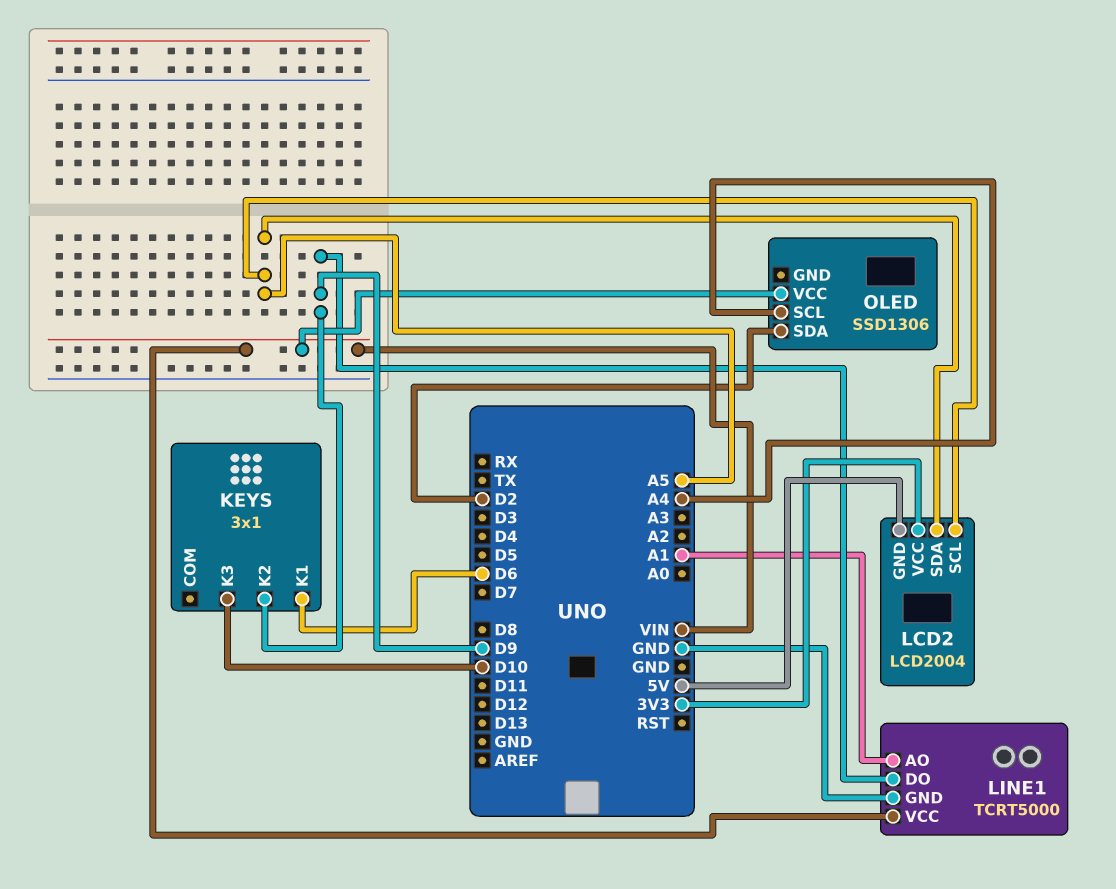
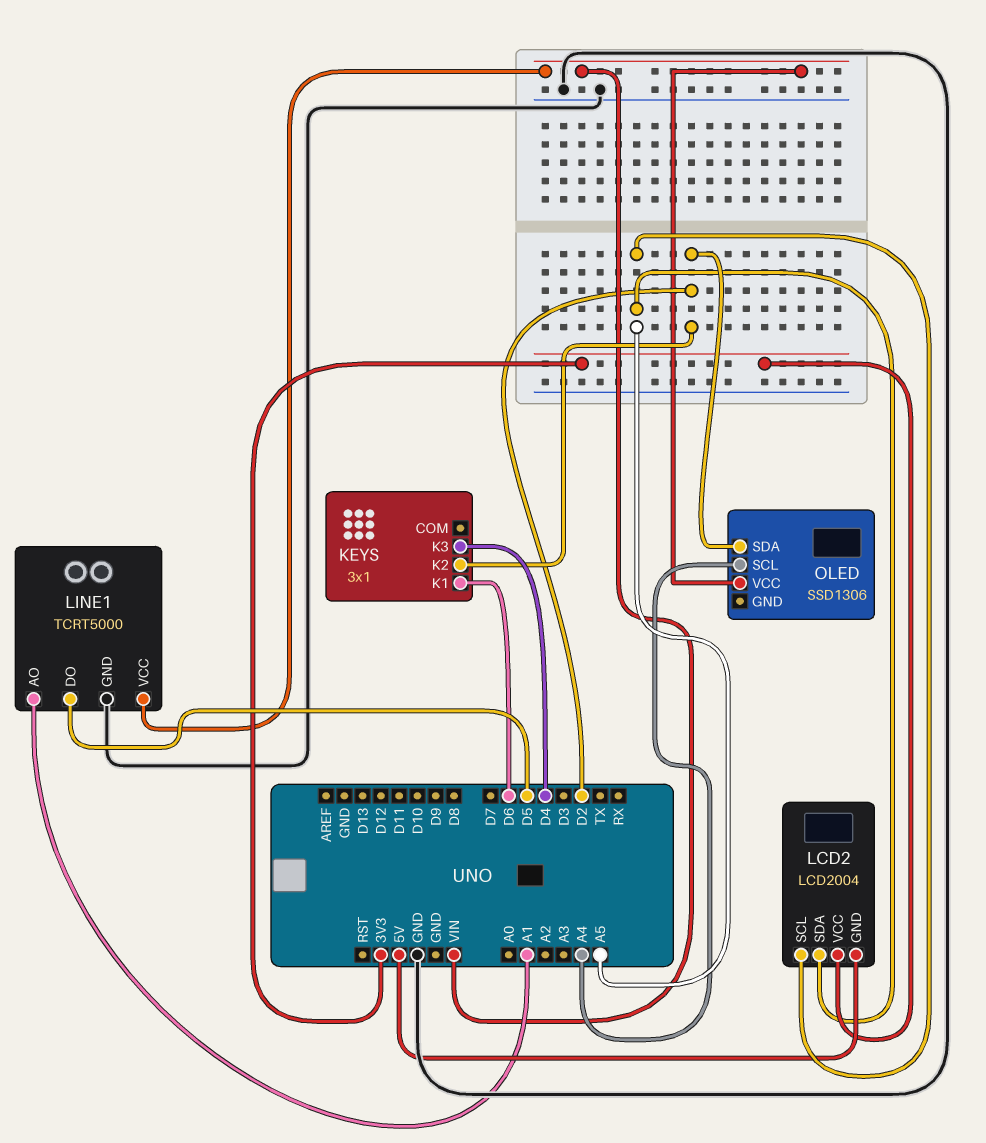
KEYS pin K2: D9 -> D2
KEYS pin K3: D10 -> D4
LINE1 pin DO: D9 -> D5

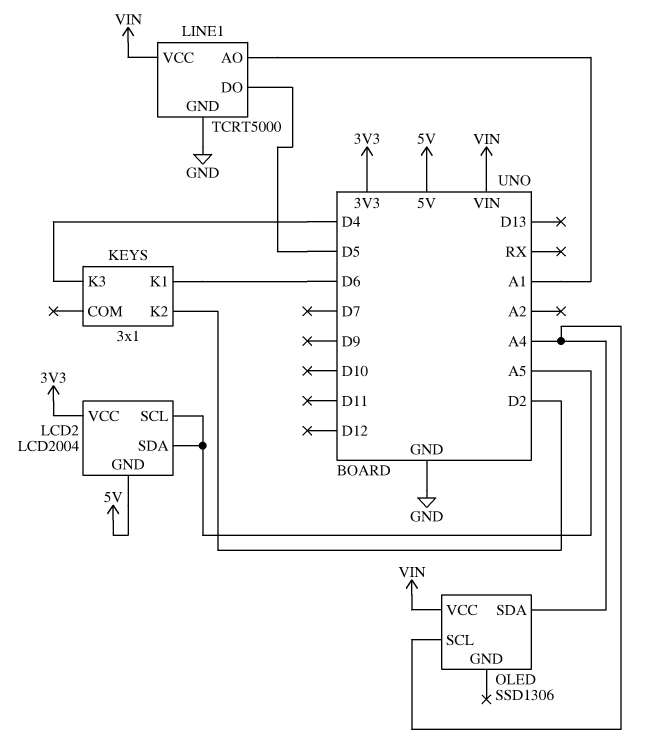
OLED pin SDA: D2 -> A4

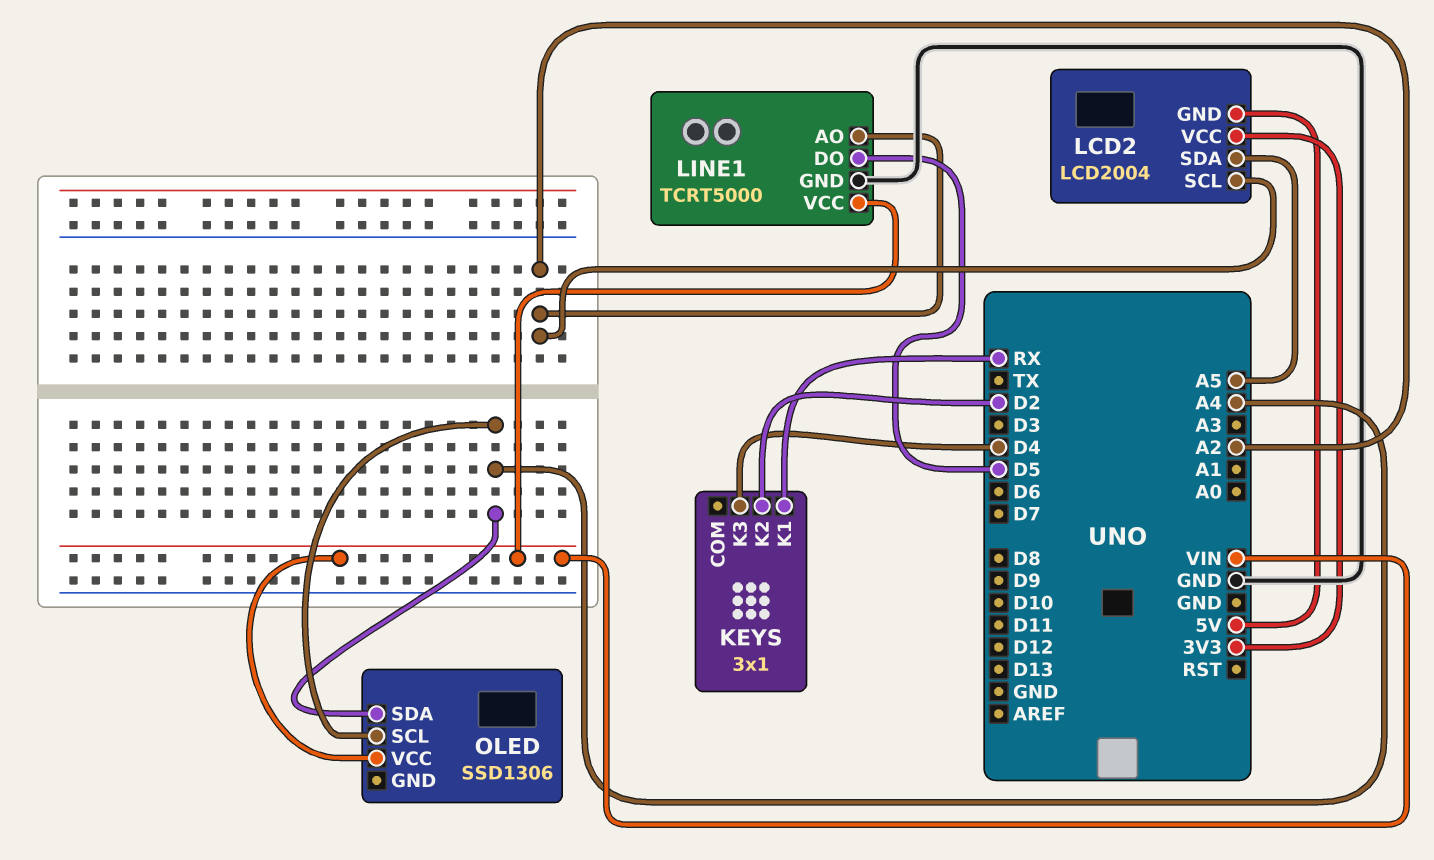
KEYS pin K1: D6 -> RX
LCD2 pin SCL: A5 -> A2
LINE1 pin AO: A1 -> A2

